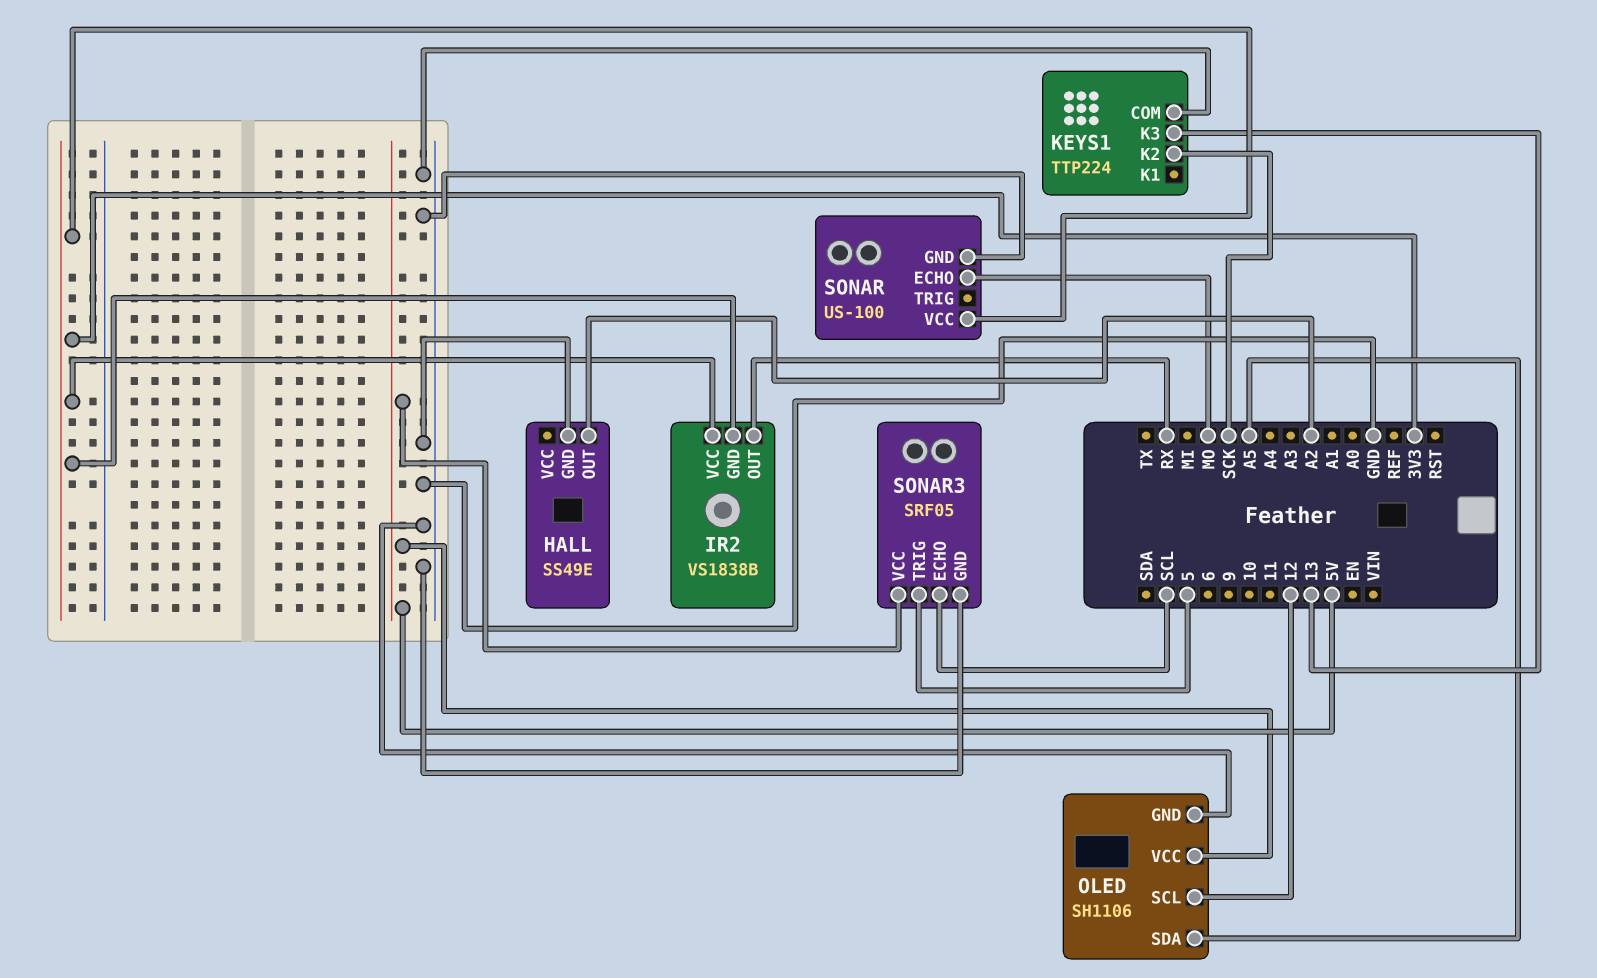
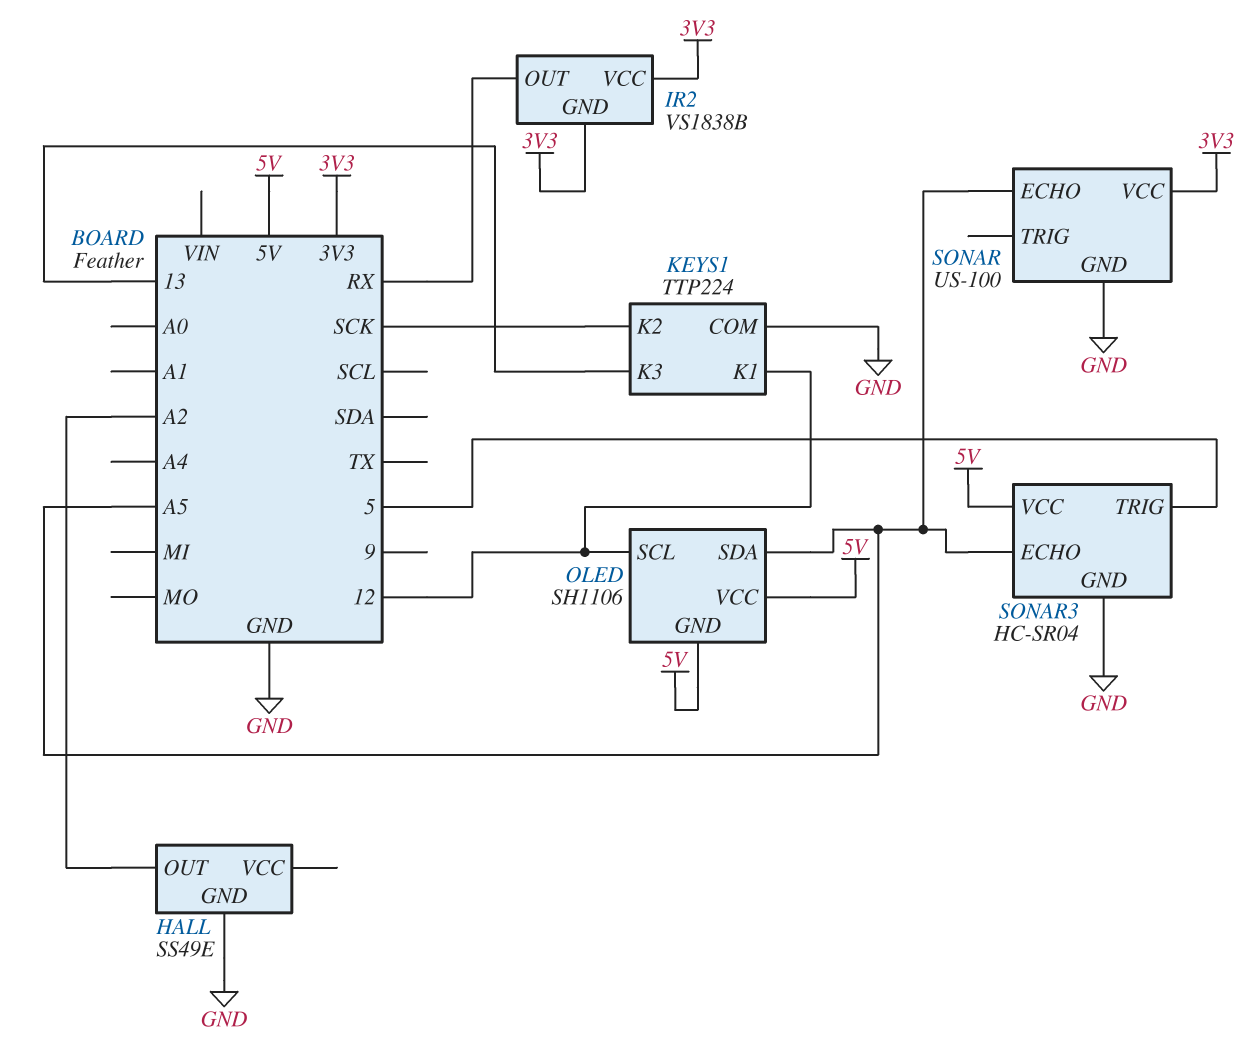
KEYS1 pin K1: none -> 12
OLED pin GND: GND -> 5V
SONAR pin ECHO: MO -> A5
SONAR3: SRF05 -> HC-SR04
SONAR3 pin ECHO: SCL -> A5

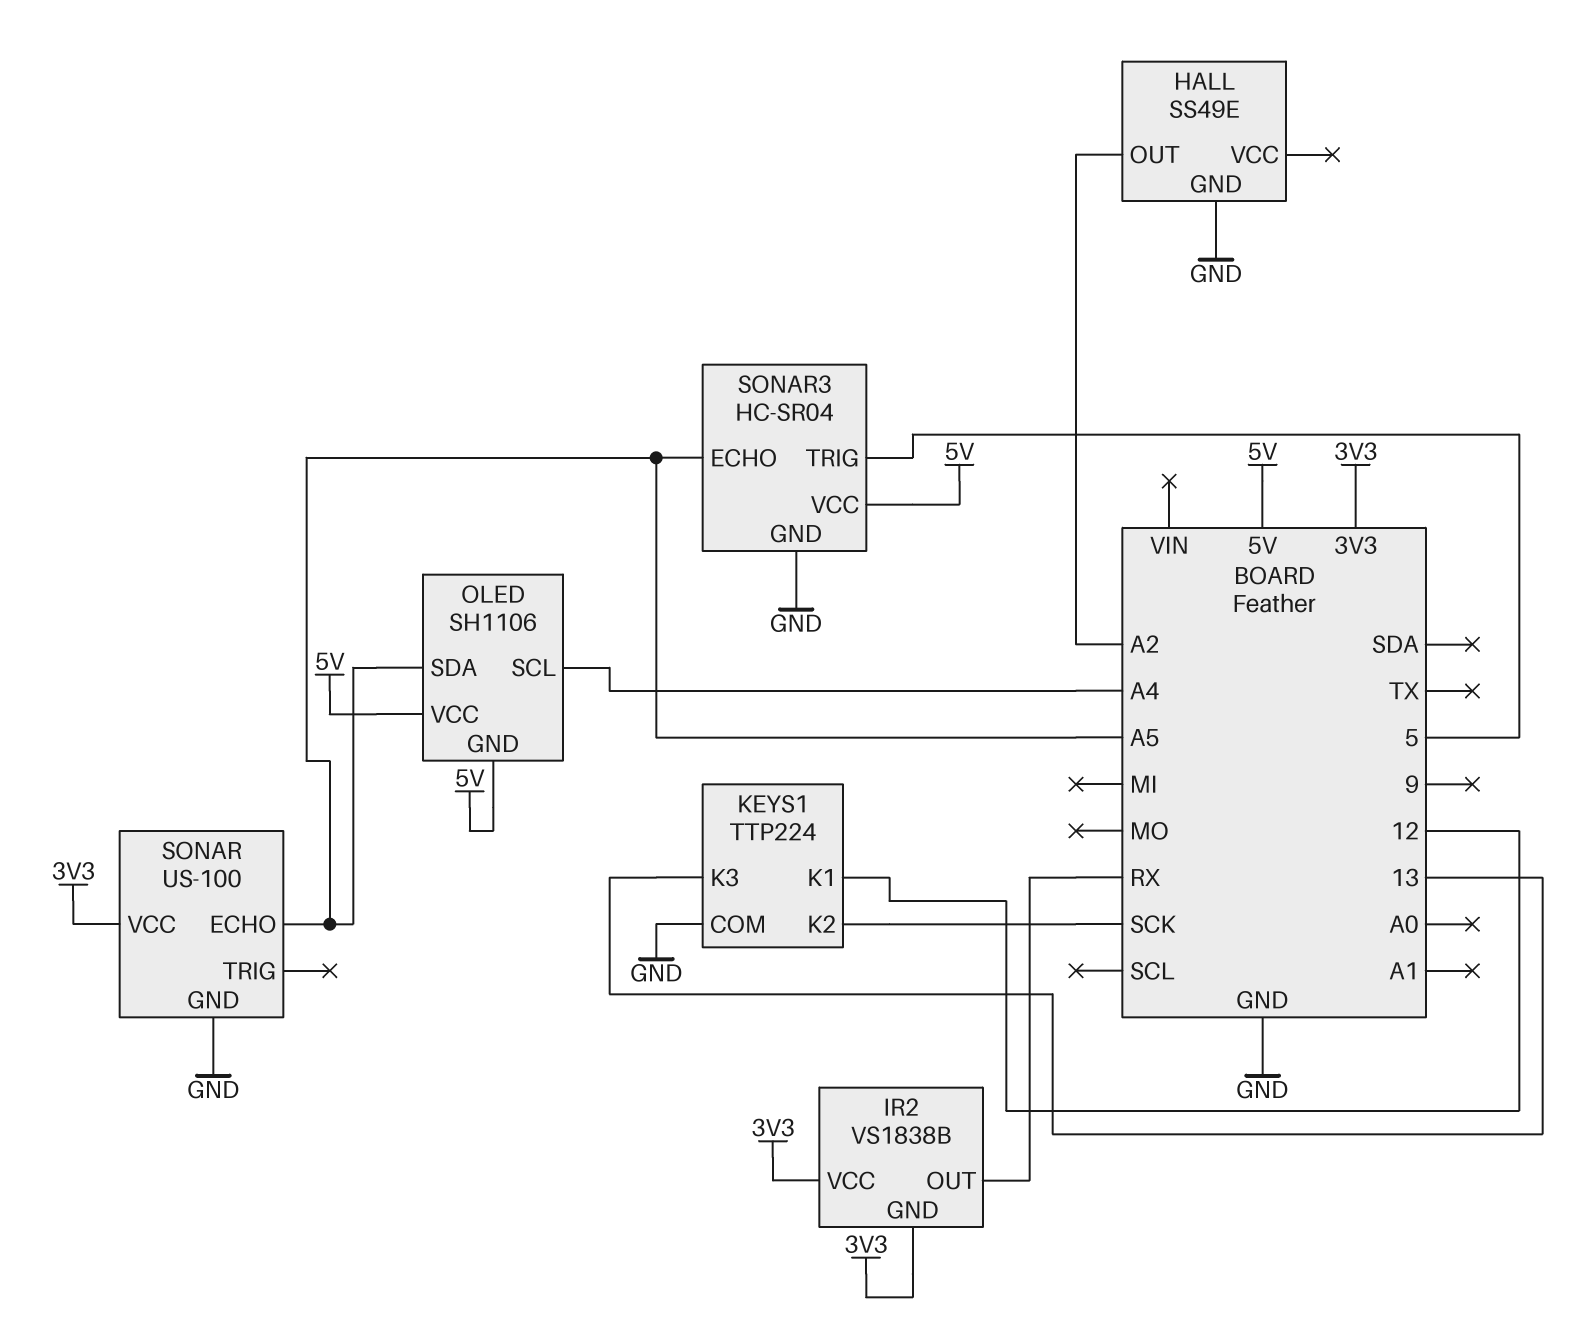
OLED pin SCL: 12 -> A4

